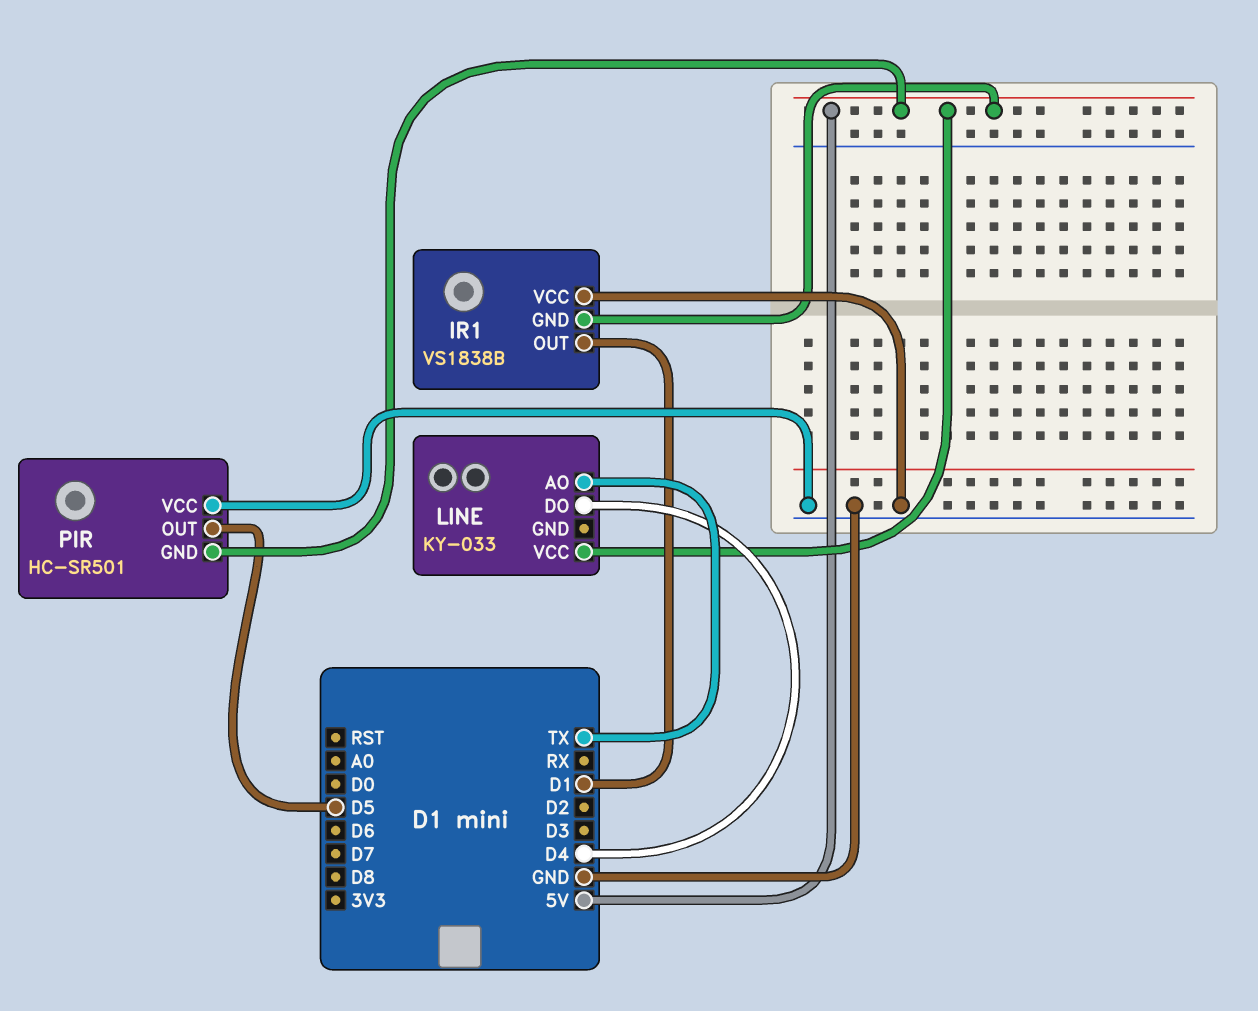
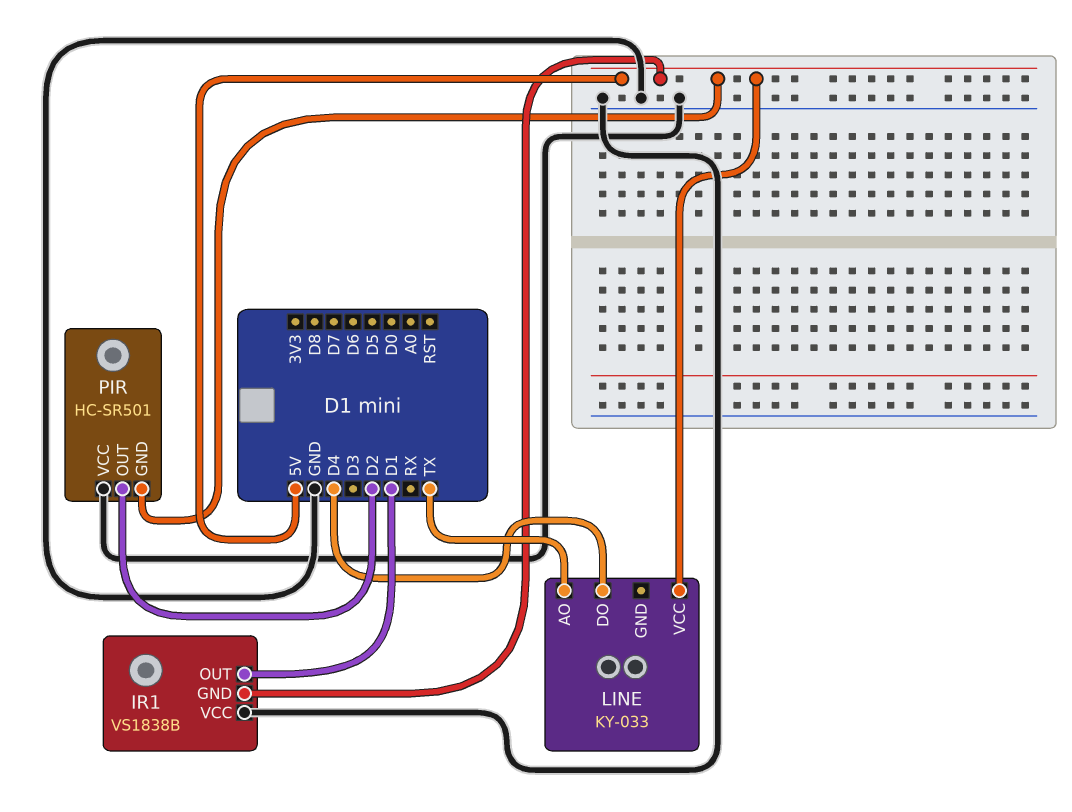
PIR pin OUT: D5 -> D2

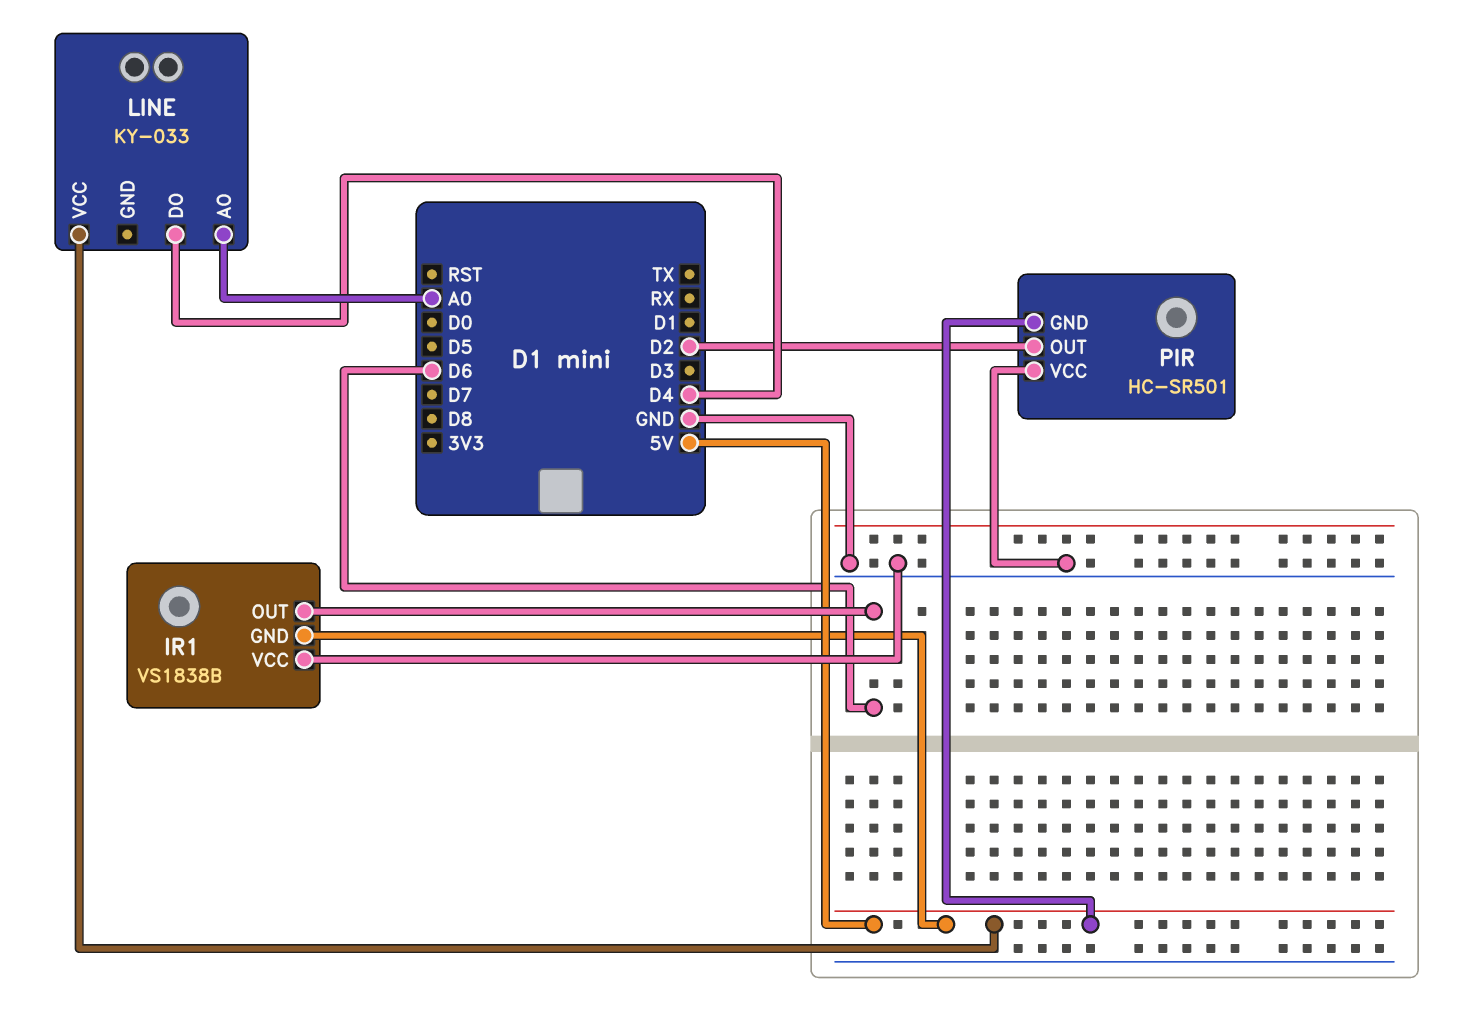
IR1 pin OUT: D1 -> D6
LINE pin AO: TX -> A0

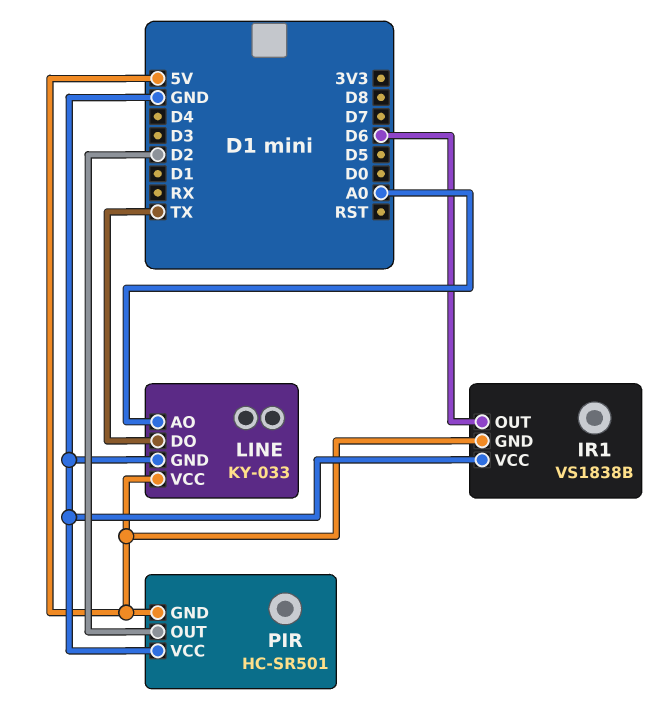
LINE pin DO: D4 -> TX
LINE pin GND: none -> GND

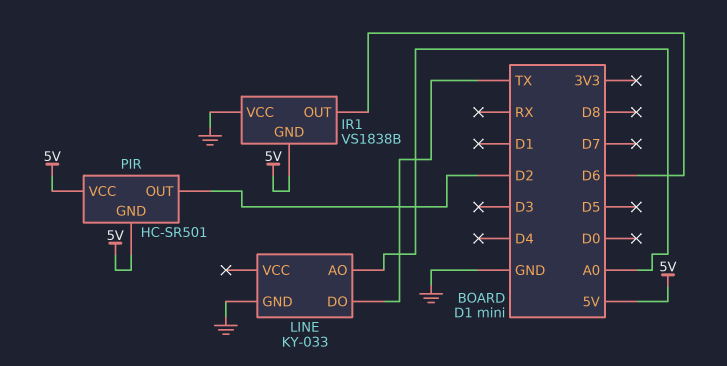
LINE pin VCC: 5V -> none
PIR pin VCC: GND -> 5V

